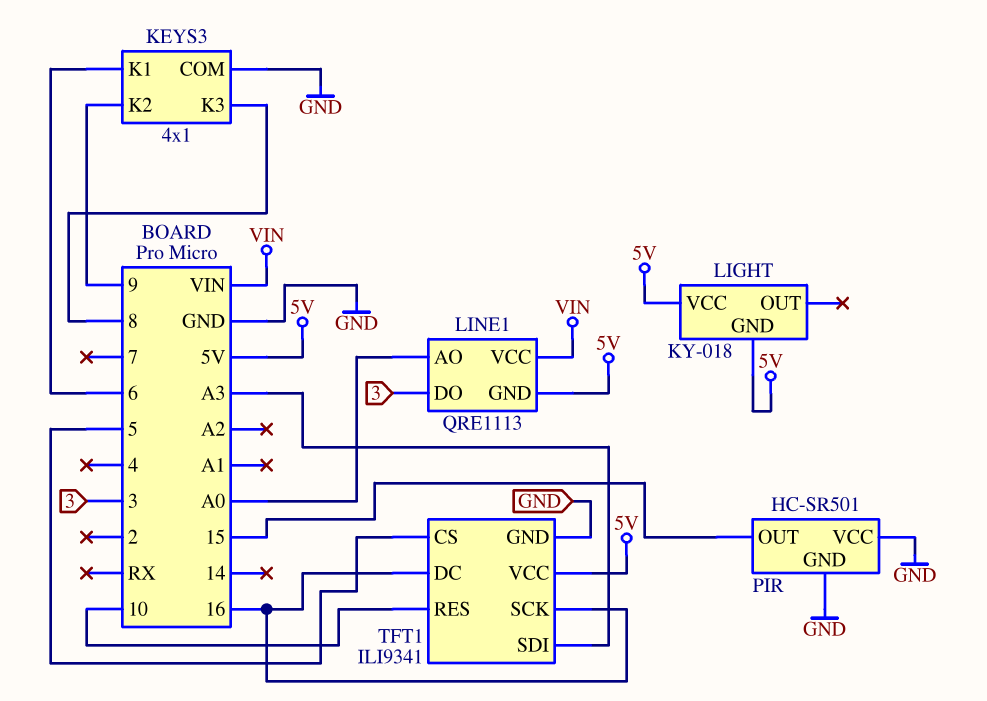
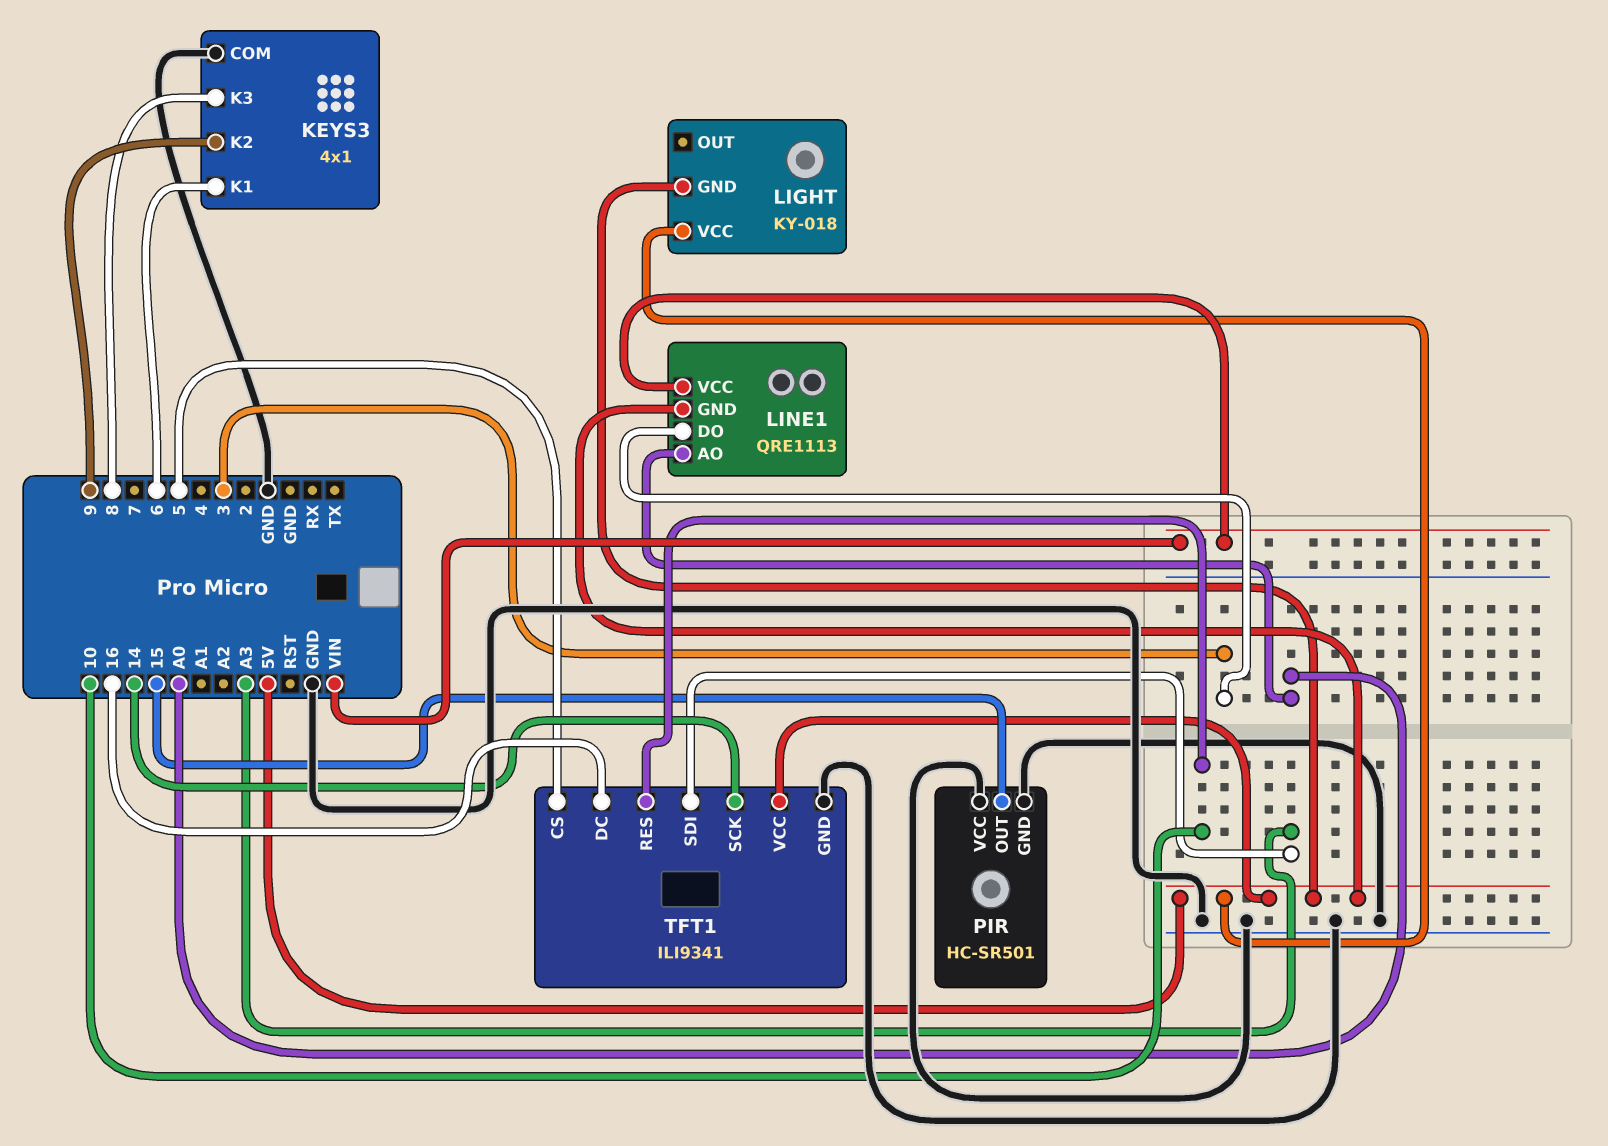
TFT1 pin SCK: 16 -> 14

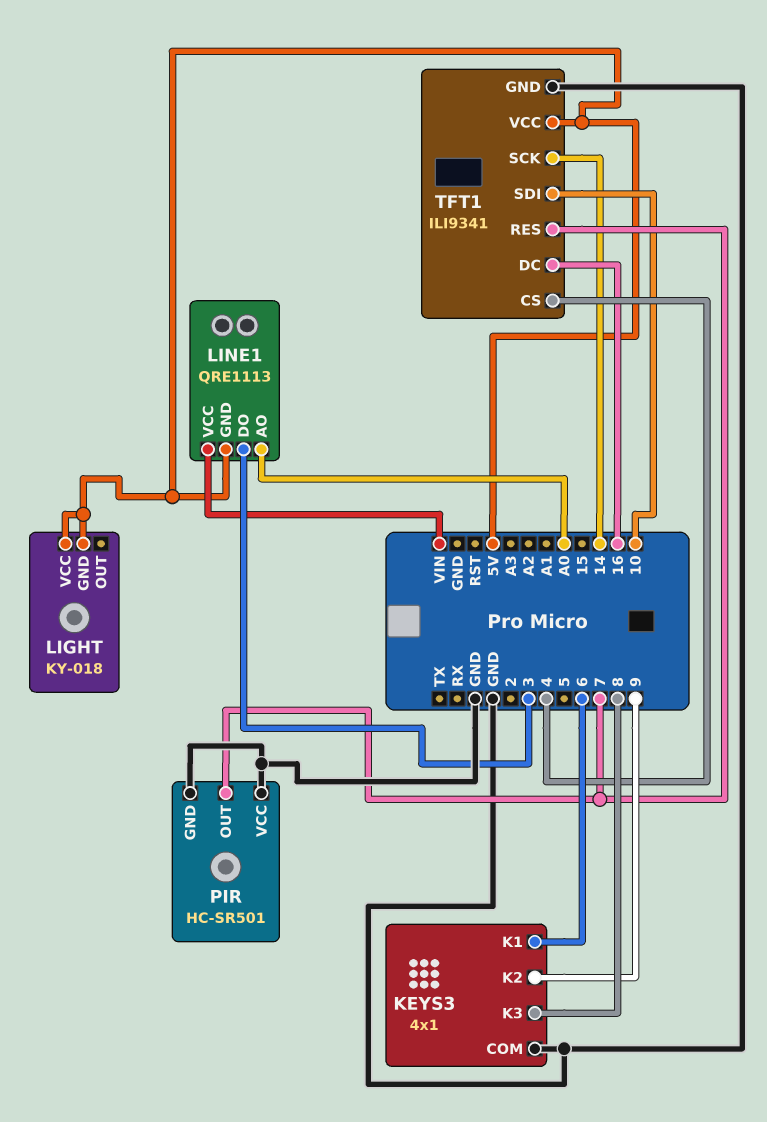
PIR pin OUT: 15 -> 7
TFT1 pin CS: 5 -> 4
TFT1 pin RES: 10 -> 7
TFT1 pin SDI: A3 -> 10

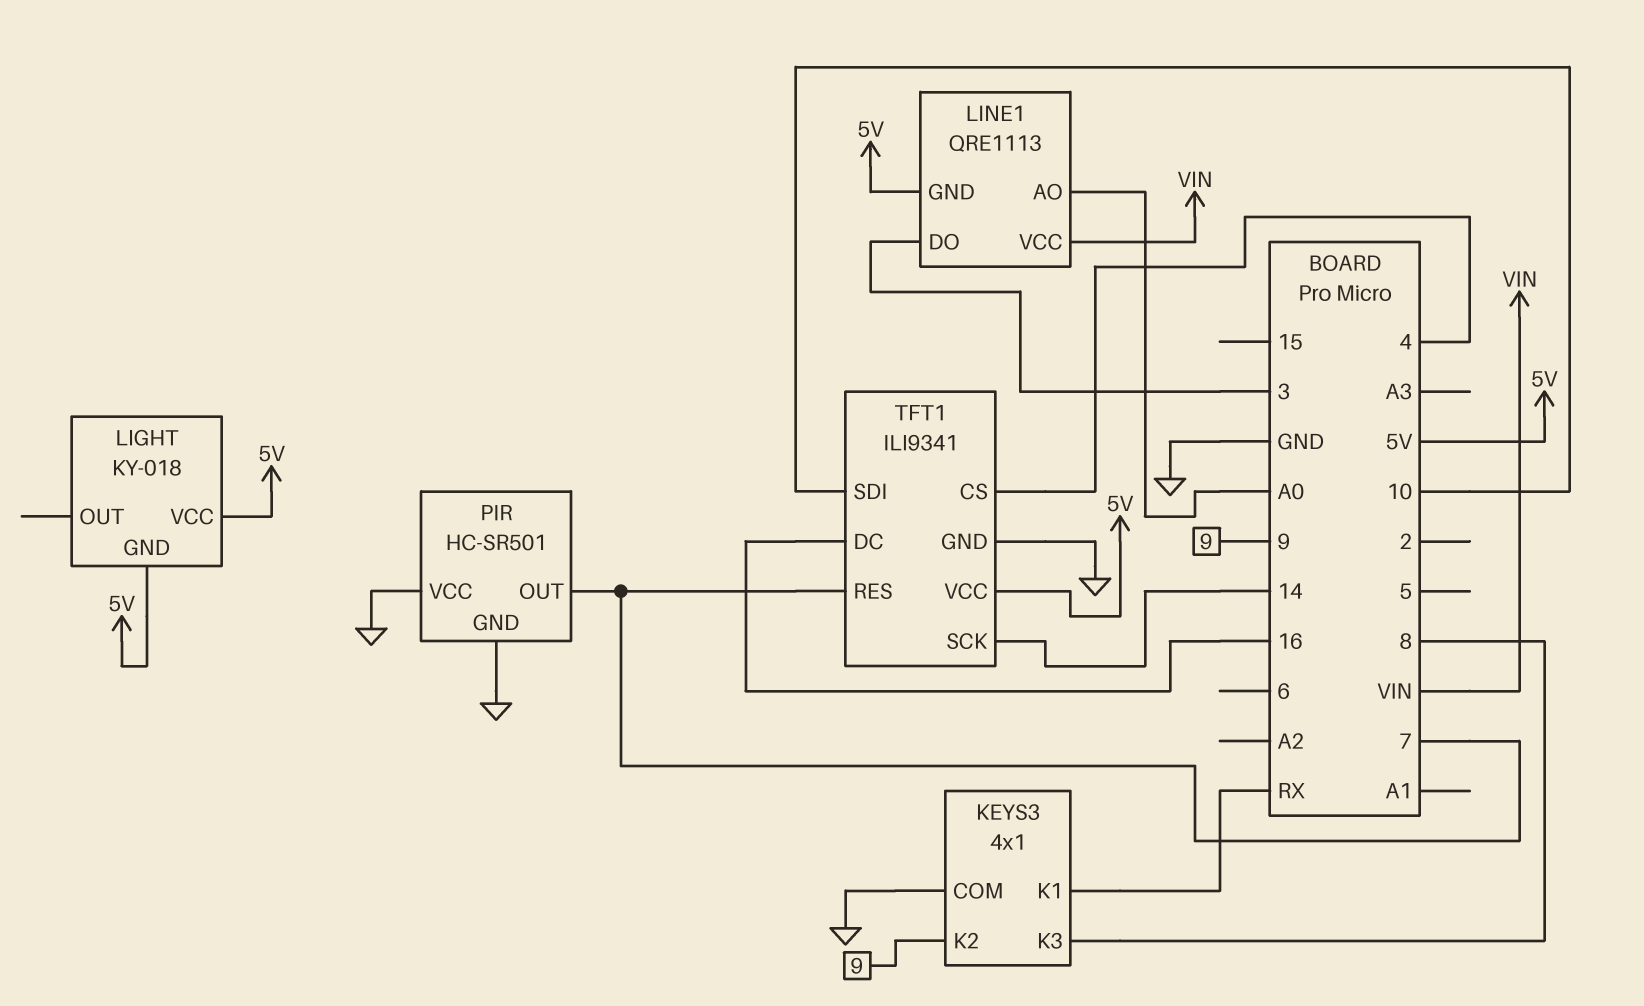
KEYS3 pin K1: 6 -> RX

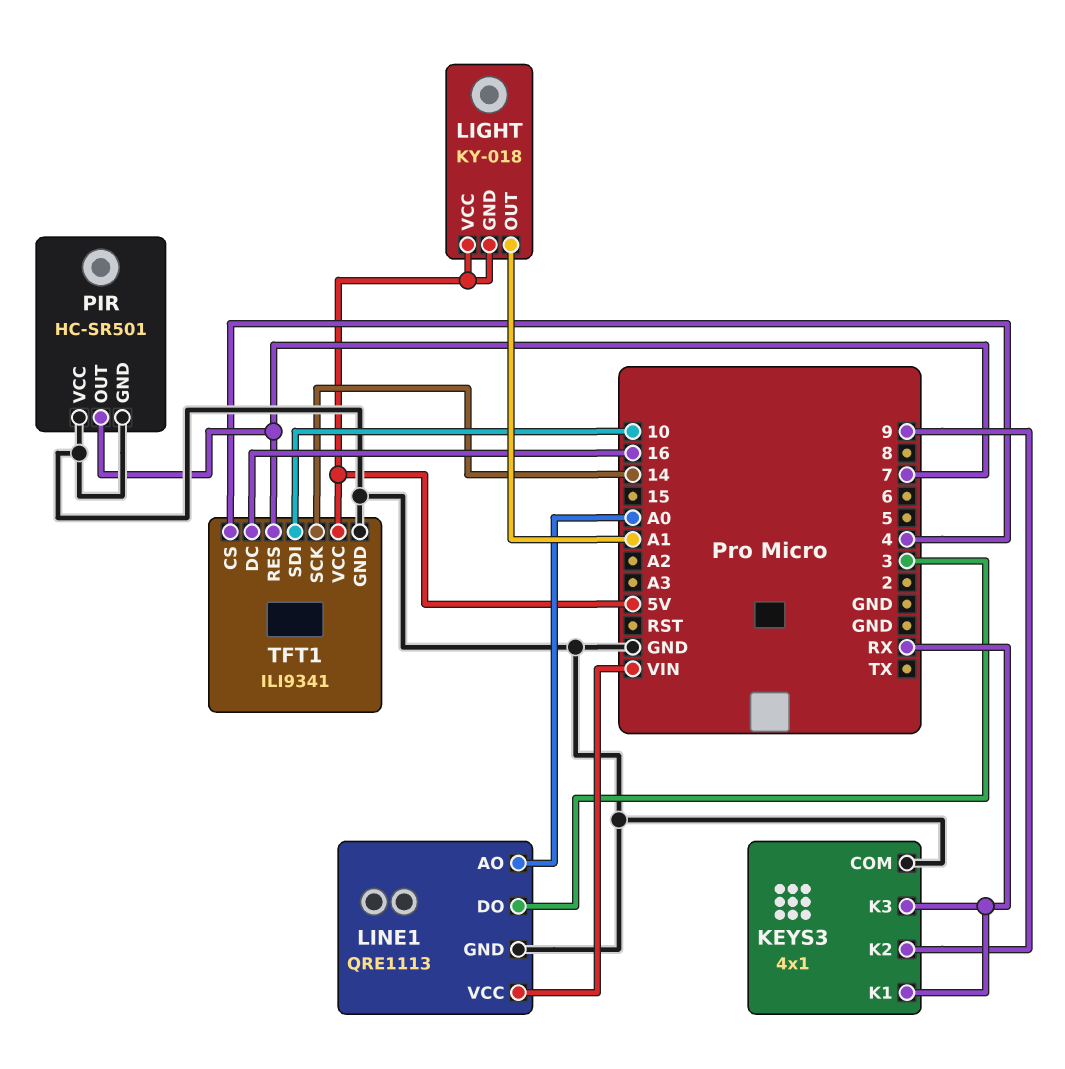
KEYS3 pin K3: 8 -> RX
LIGHT pin OUT: none -> A1
LINE1 pin GND: 5V -> GND

